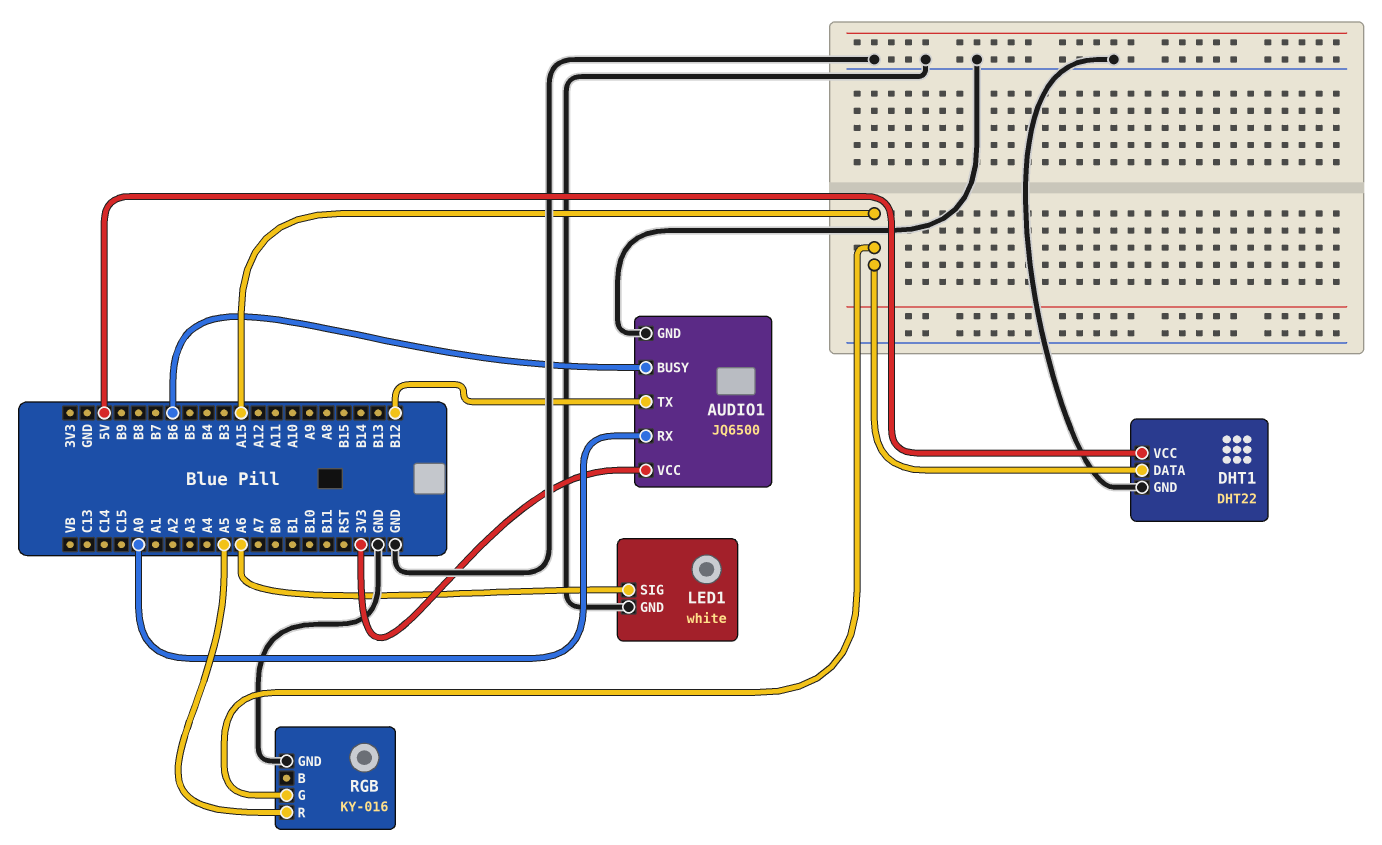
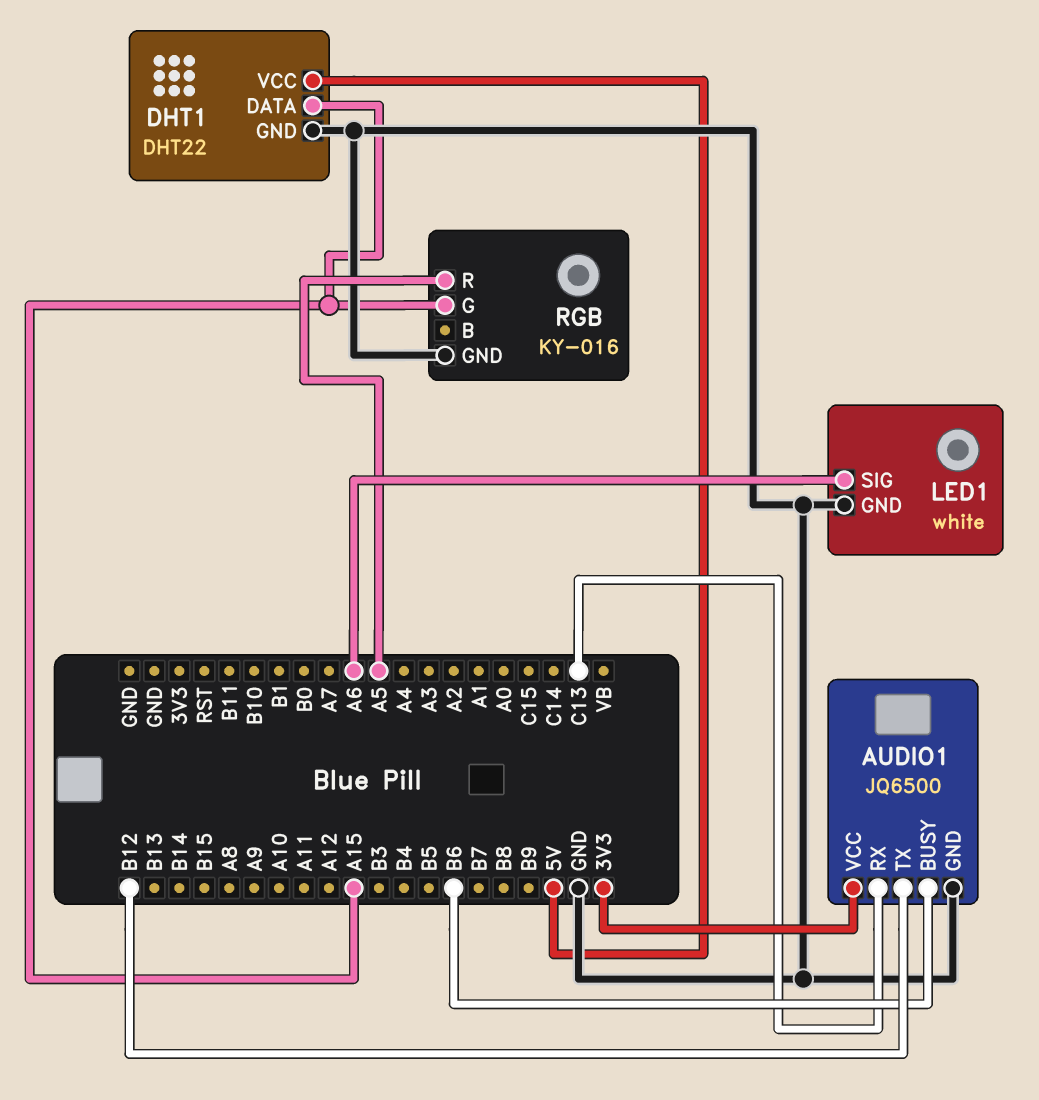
AUDIO1 pin RX: A0 -> C13

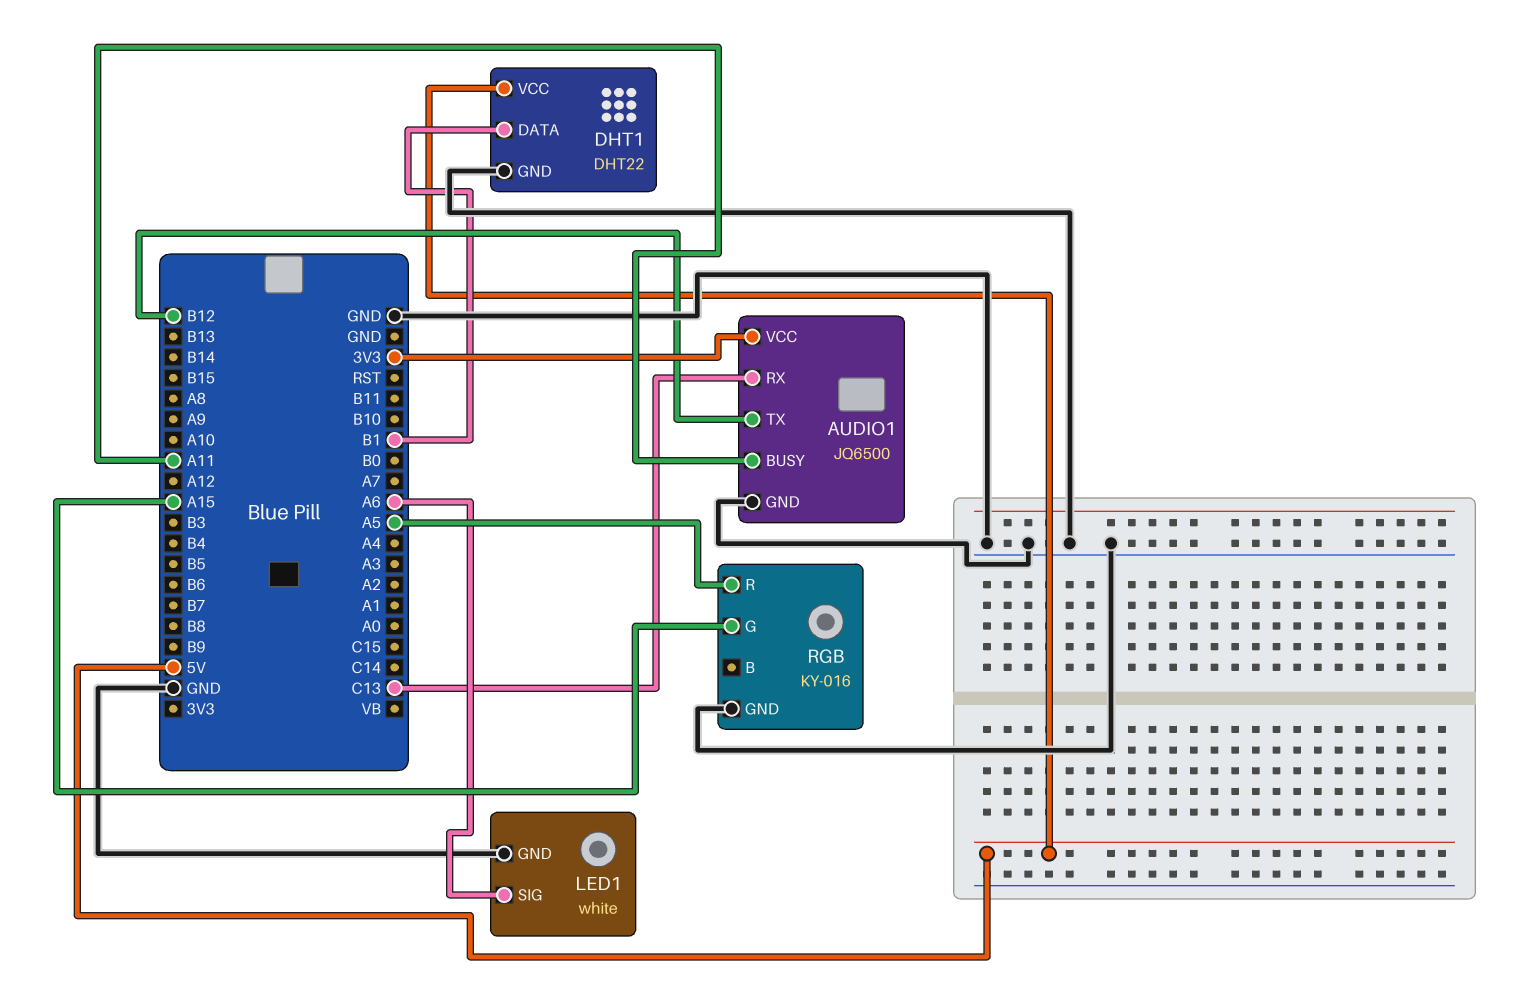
AUDIO1 pin BUSY: B6 -> A11
DHT1 pin DATA: A15 -> B1

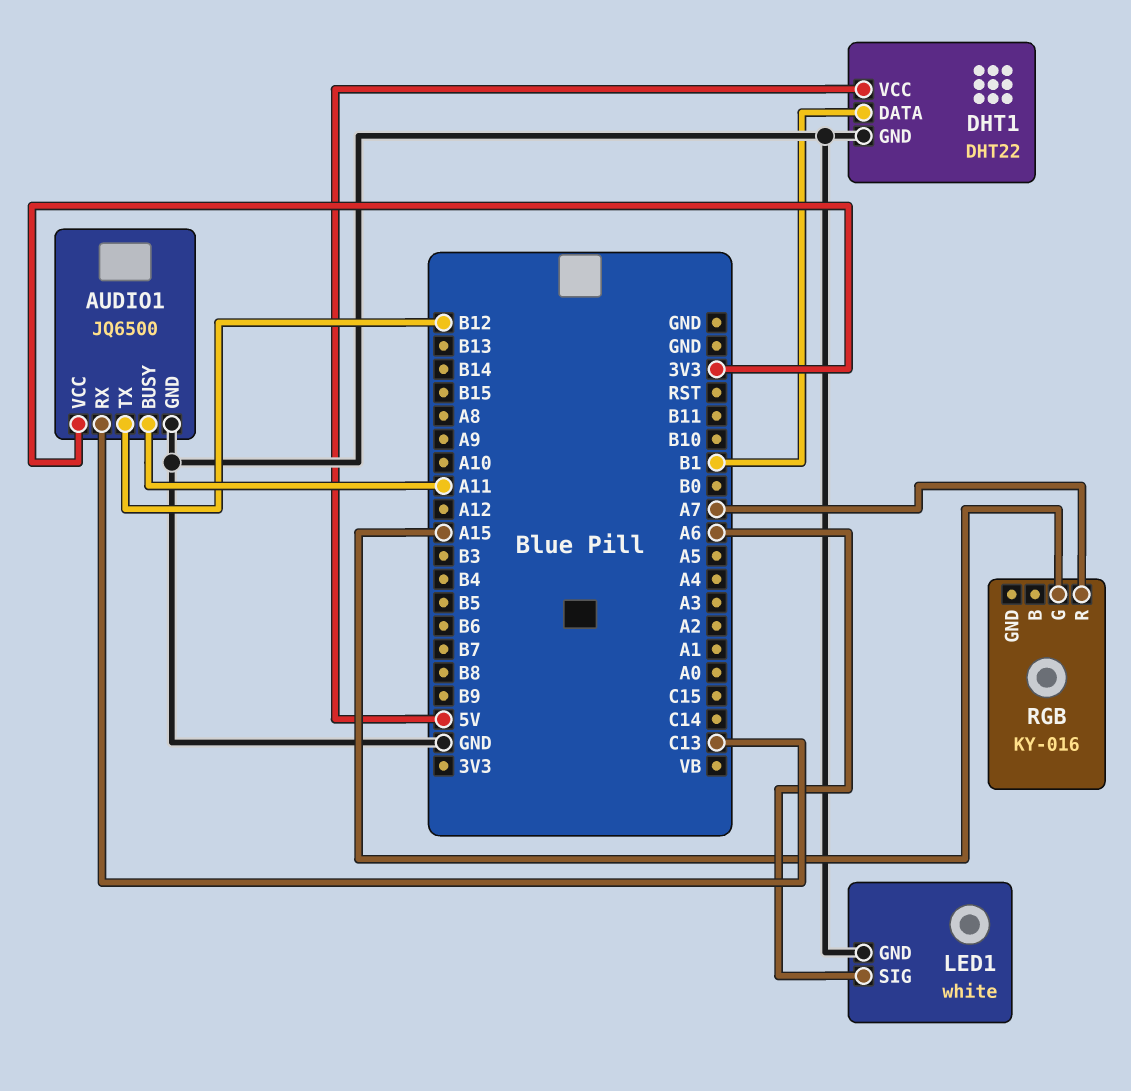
RGB pin GND: GND -> none
RGB pin R: A5 -> A7

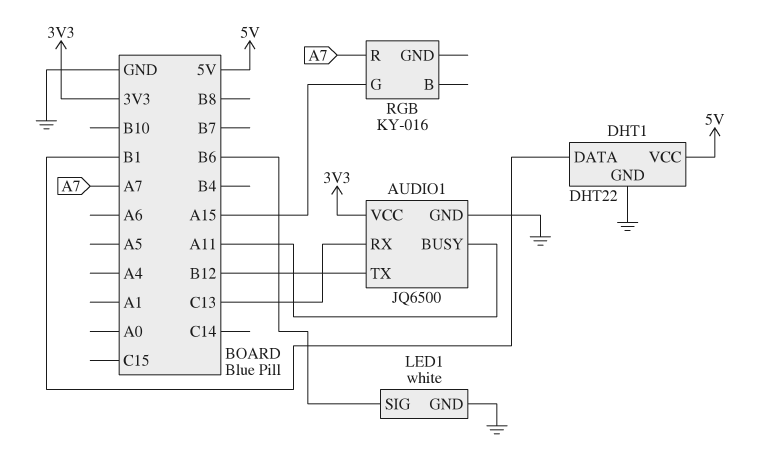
LED1 pin SIG: A6 -> B6

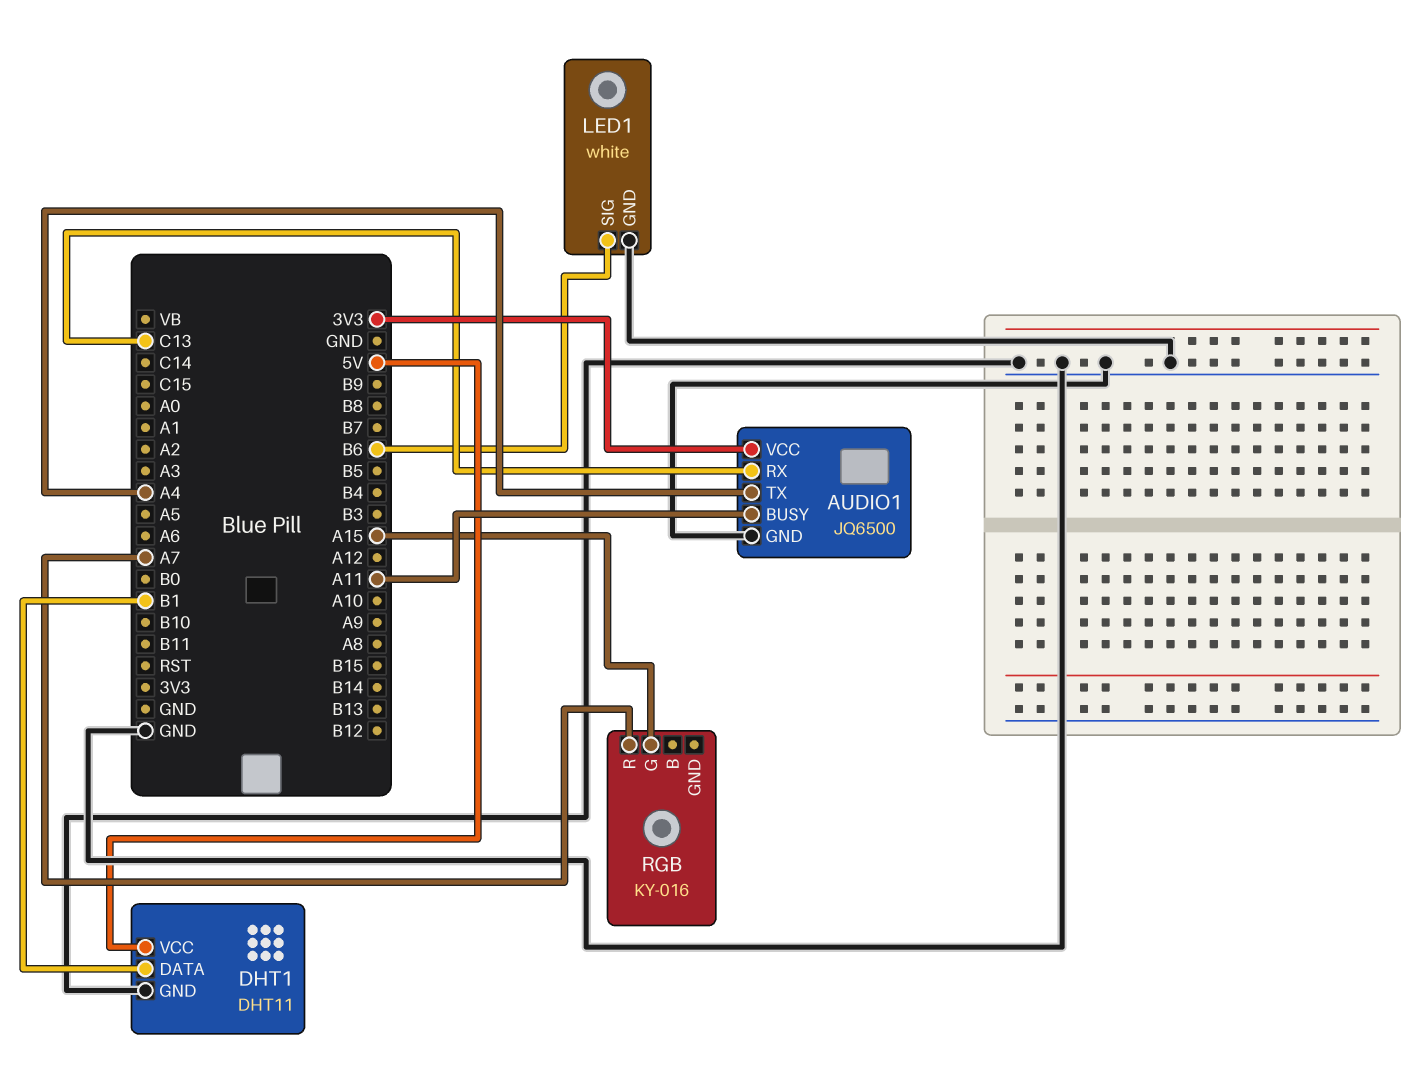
AUDIO1 pin TX: B12 -> A4
DHT1: DHT22 -> DHT11

